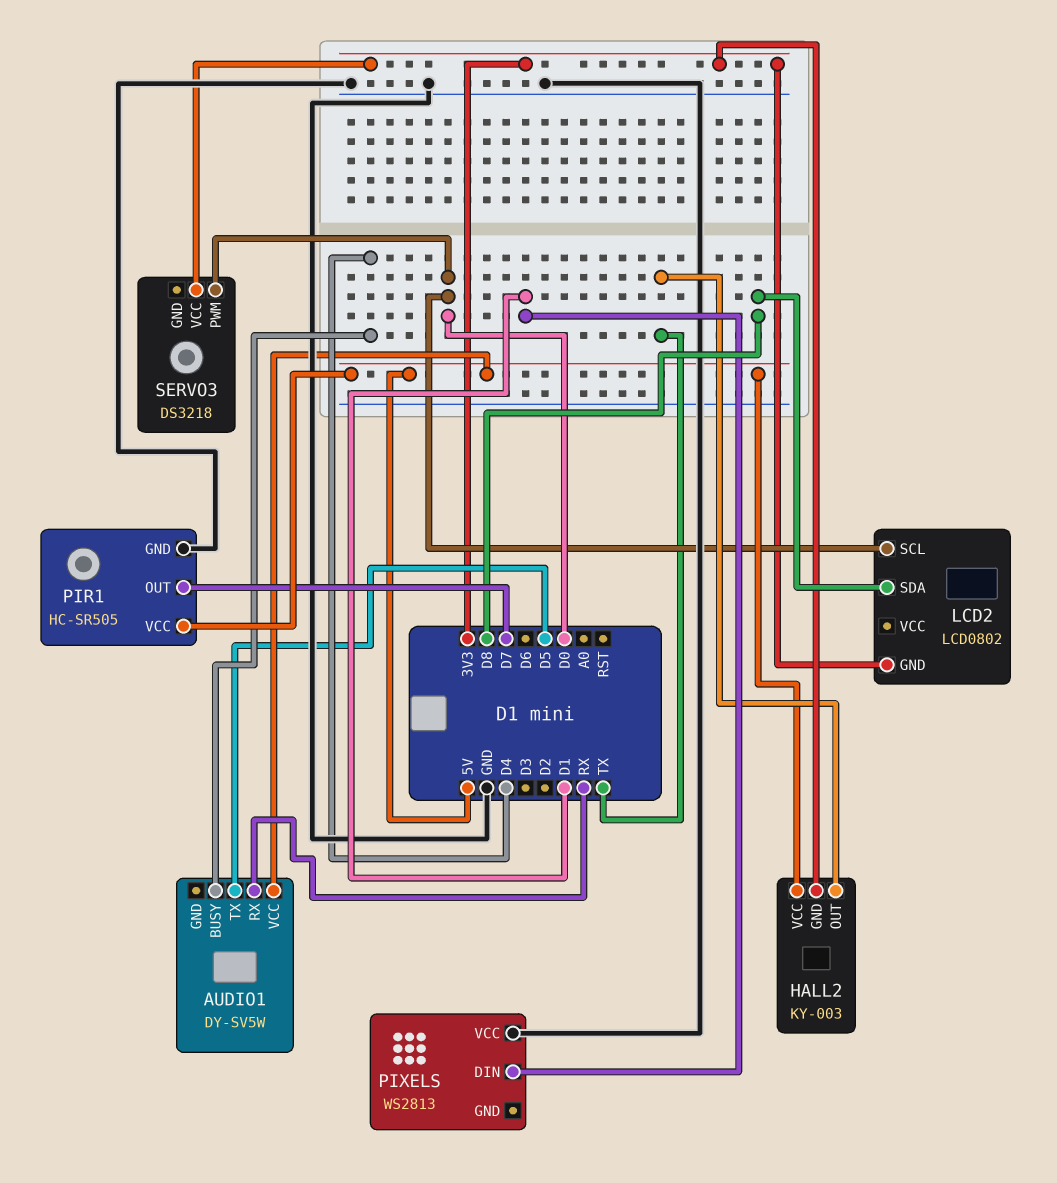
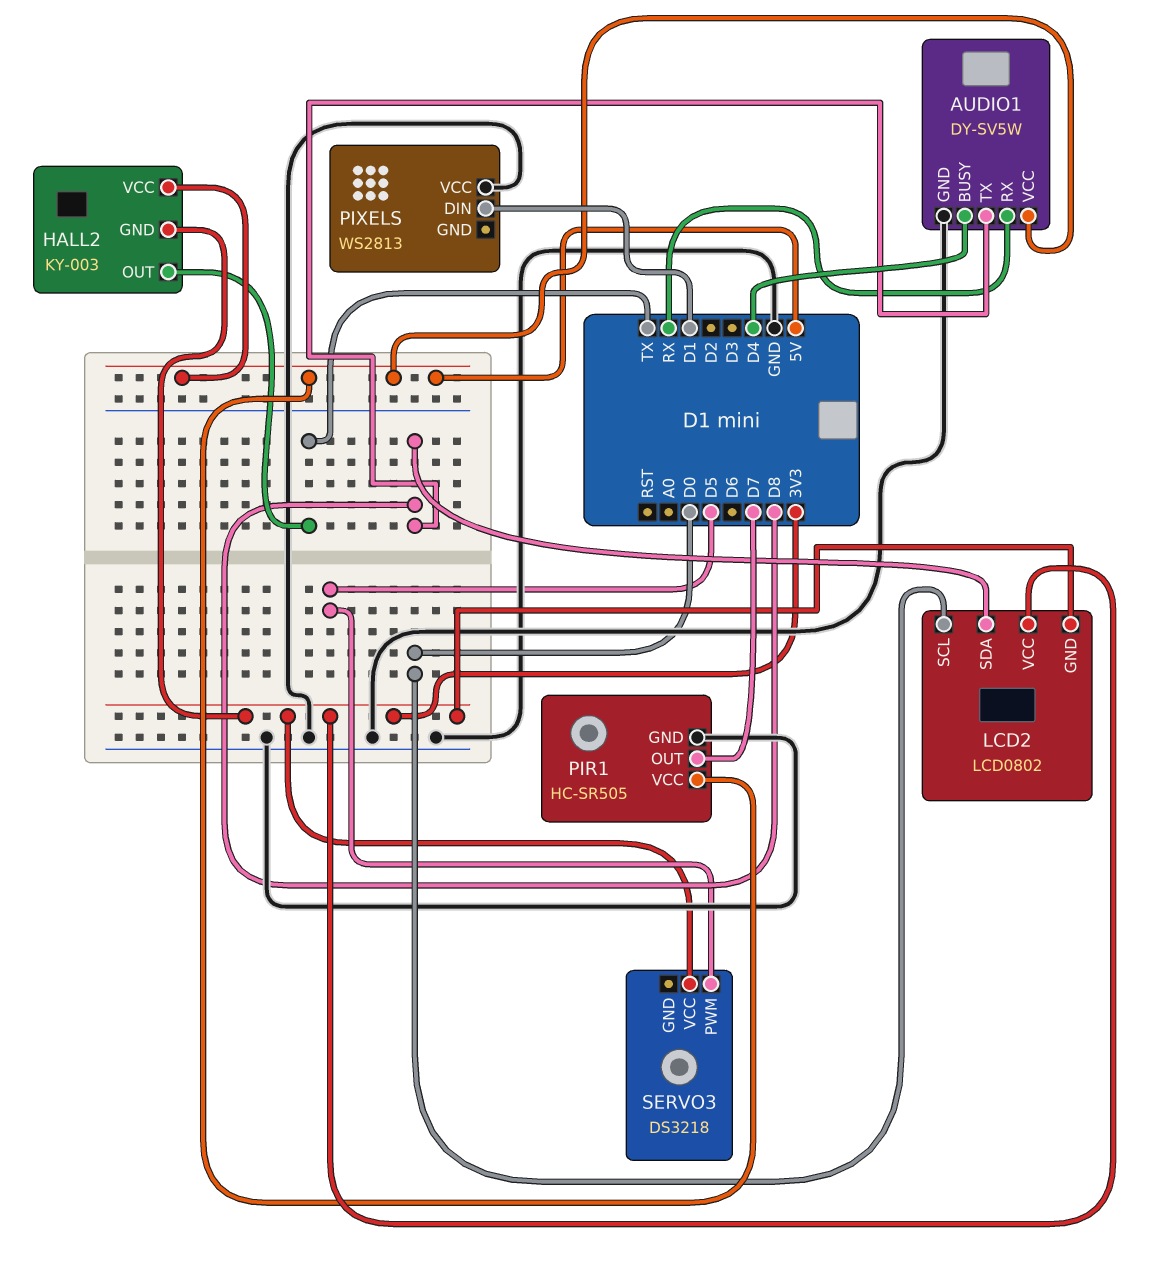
AUDIO1 pin GND: none -> GND
AUDIO1 pin TX: D5 -> D8
LCD2 pin VCC: none -> 3V3
SERVO3 pin PWM: D0 -> D5

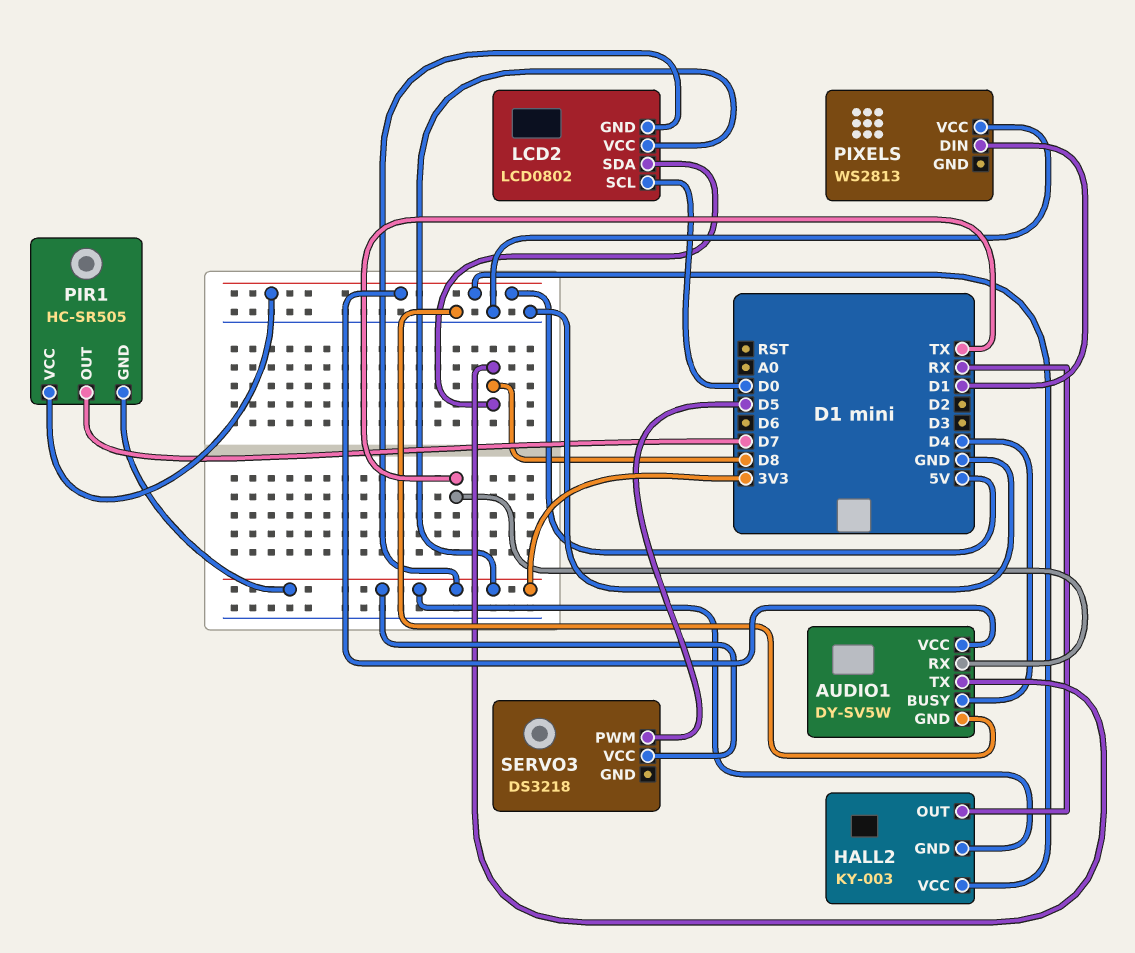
AUDIO1 pin RX: RX -> TX
HALL2 pin OUT: TX -> RX
PIR1 pin GND: GND -> 3V3

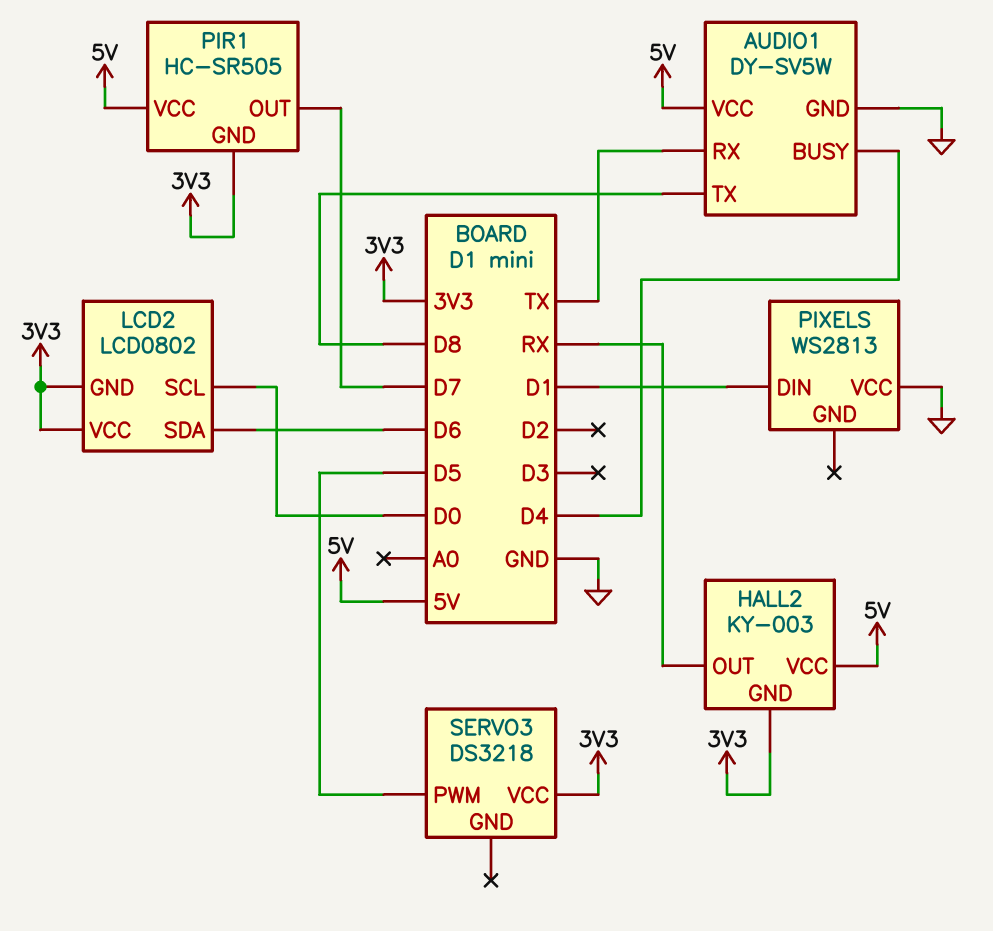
LCD2 pin SDA: D8 -> D6

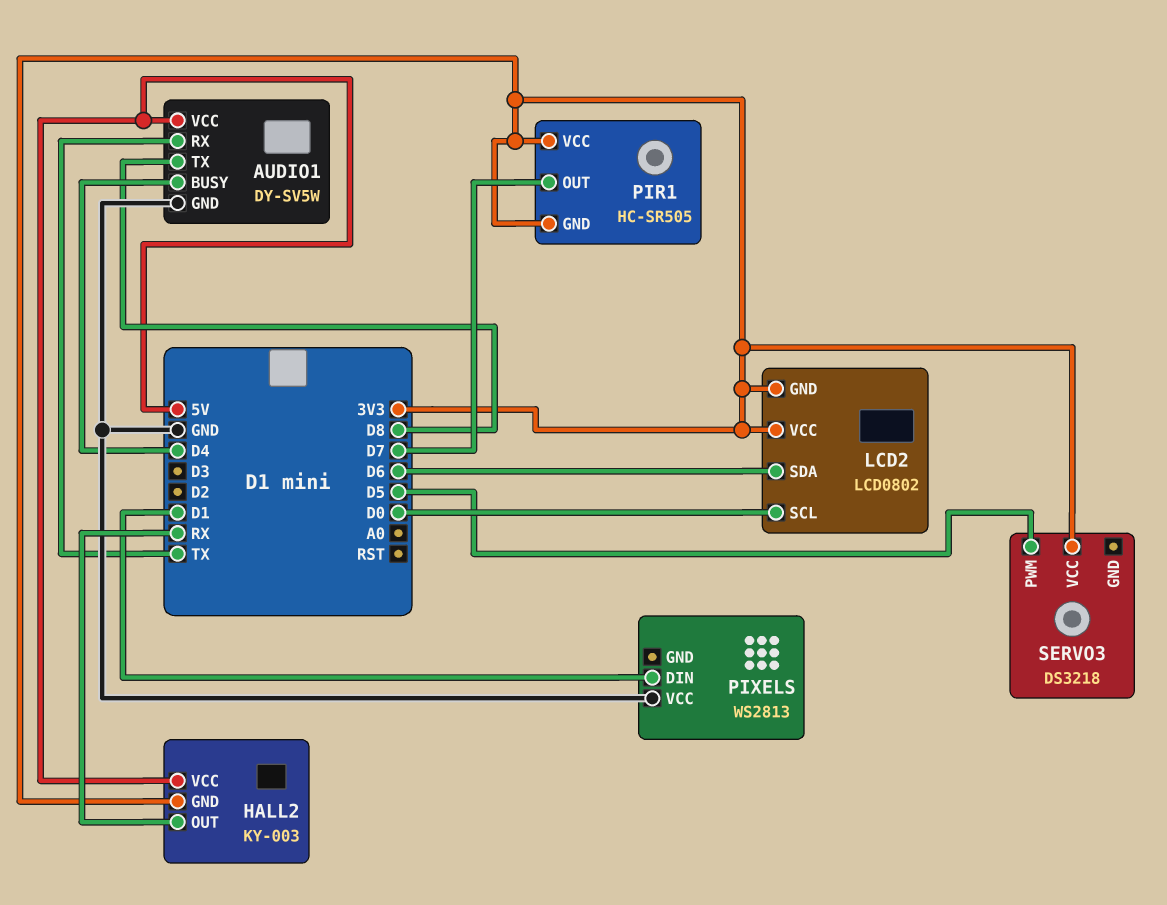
PIR1 pin VCC: 5V -> 3V3

